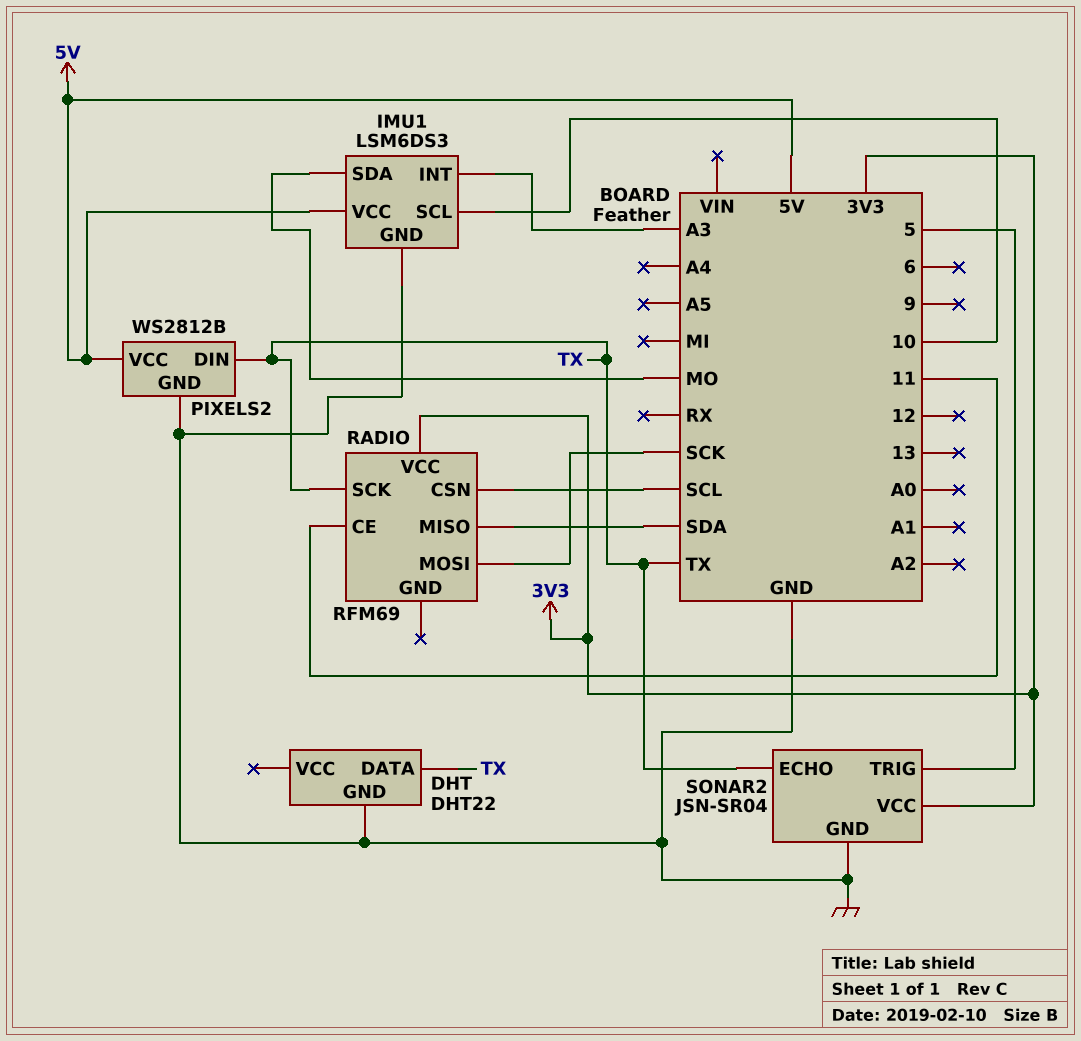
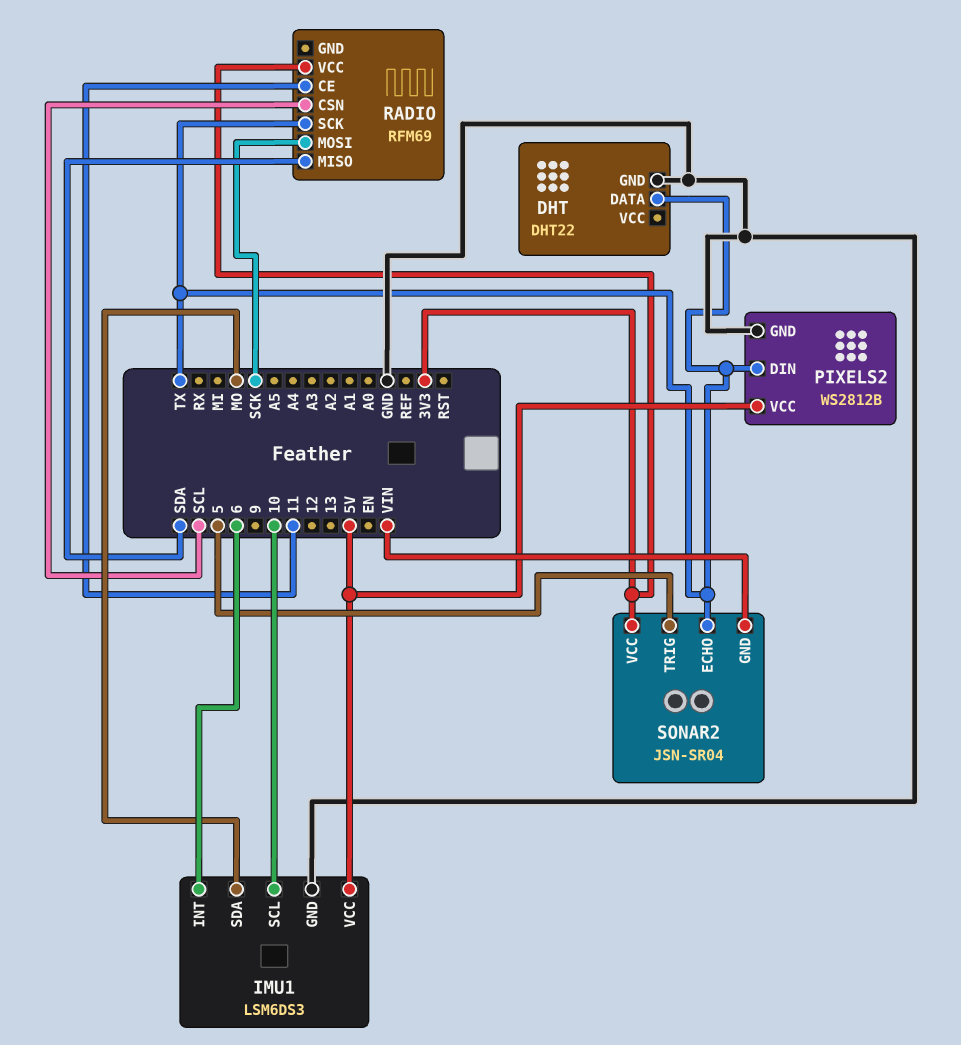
IMU1 pin INT: A3 -> 6
SONAR2 pin GND: GND -> VIN

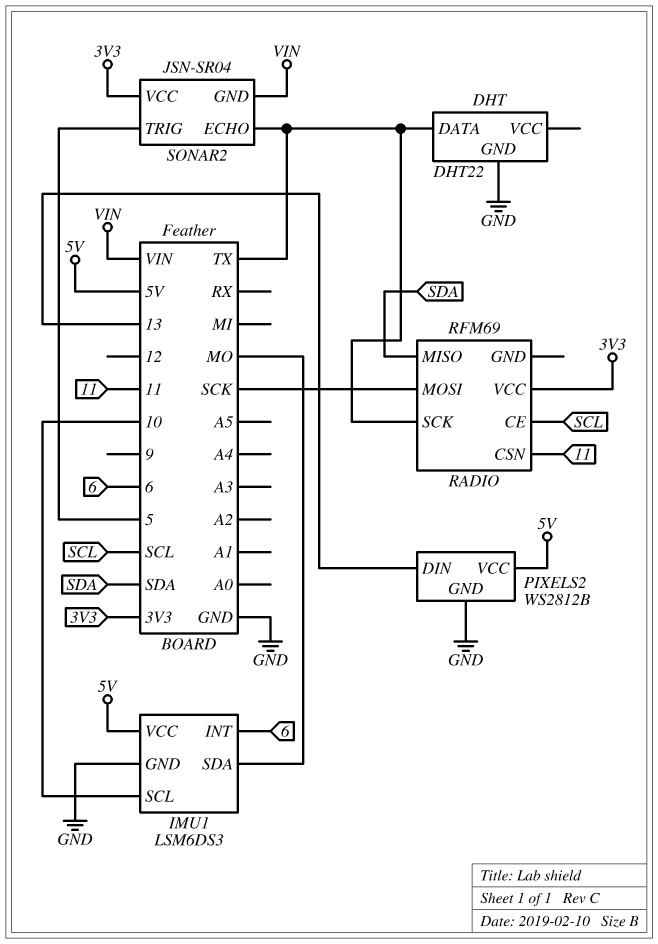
PIXELS2 pin DIN: TX -> 13
RADIO pin CE: 11 -> SCL
RADIO pin CSN: SCL -> 11

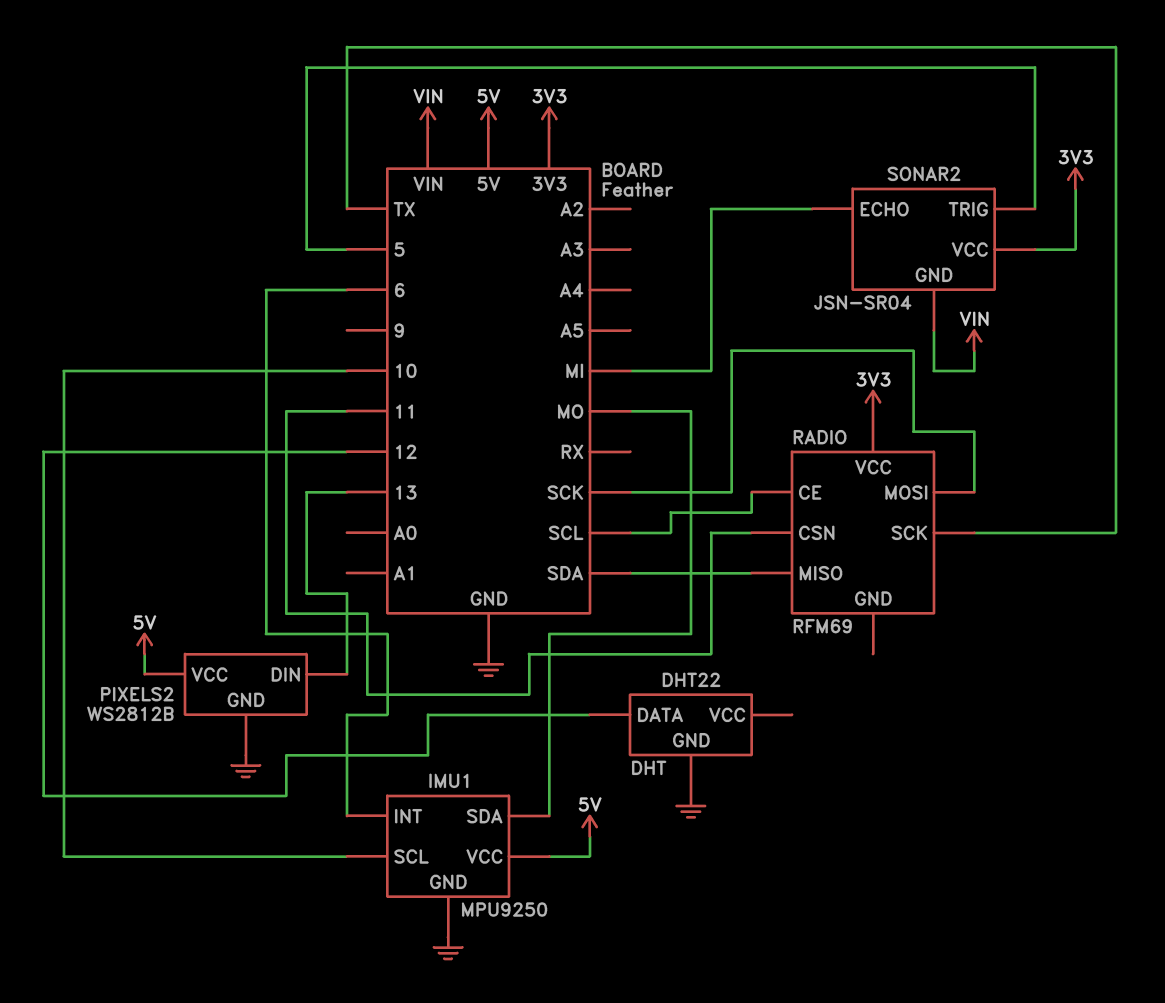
DHT pin DATA: TX -> 12
IMU1: LSM6DS3 -> MPU9250
SONAR2 pin ECHO: TX -> MI

